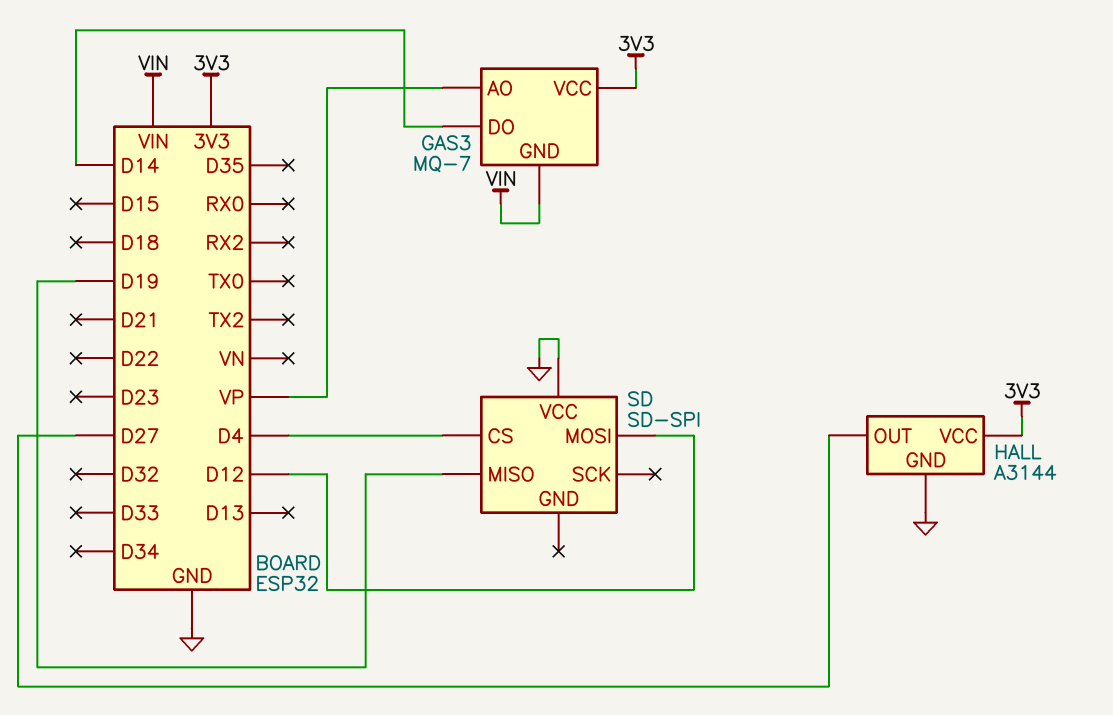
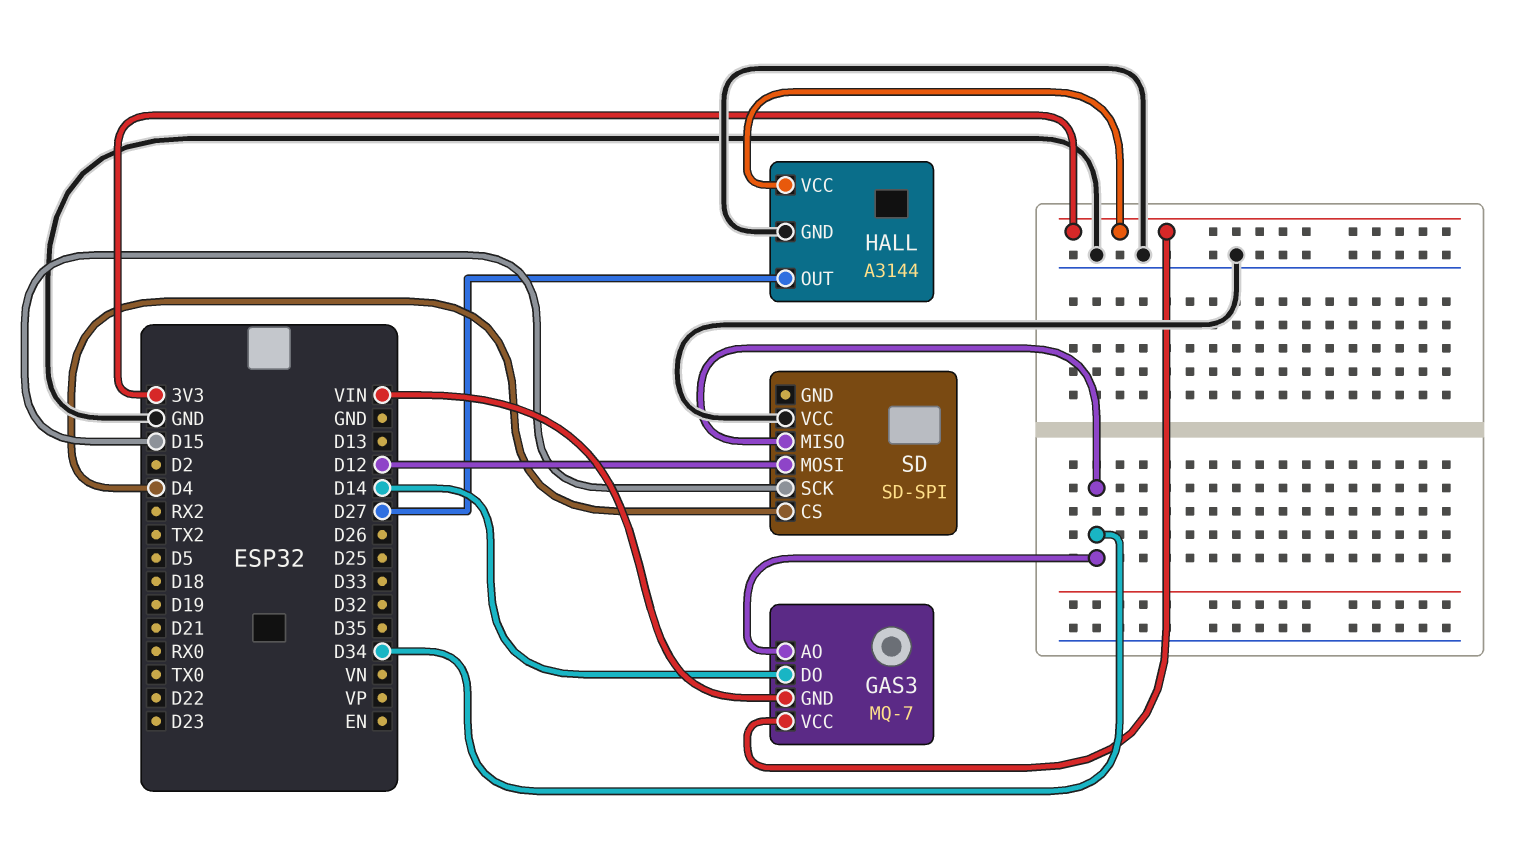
GAS3 pin AO: VP -> D34
SD pin MISO: D19 -> D34
SD pin SCK: none -> D15

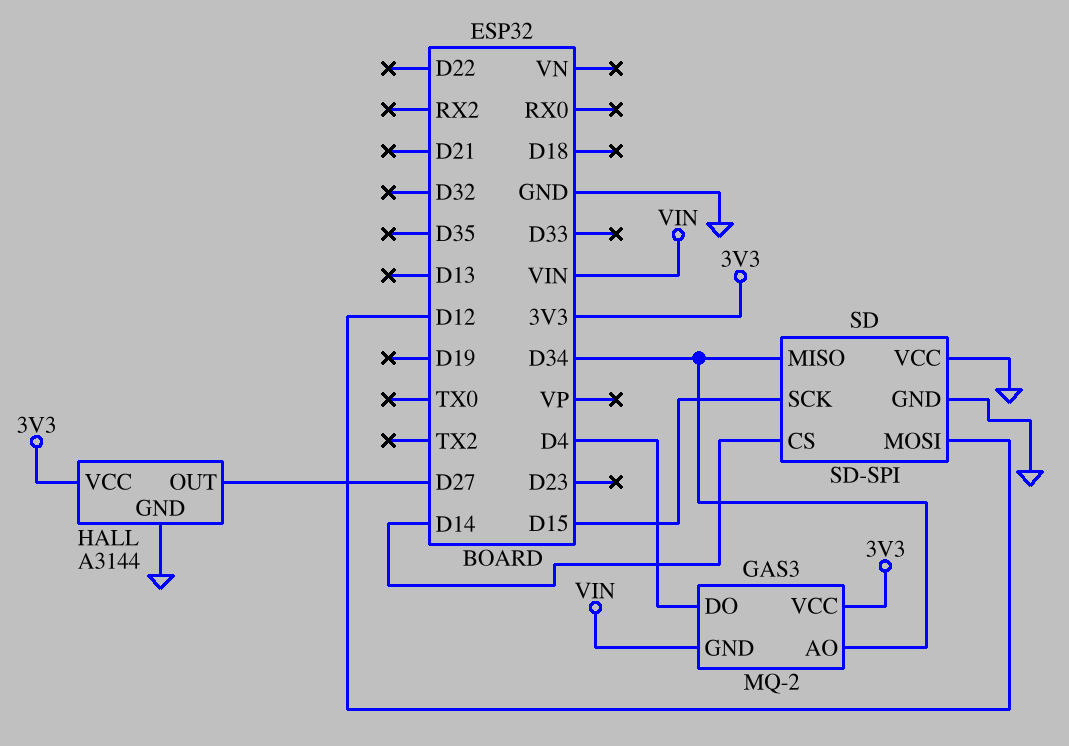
GAS3: MQ-7 -> MQ-2
GAS3 pin DO: D14 -> D4
SD pin CS: D4 -> D14
SD pin GND: none -> GND

